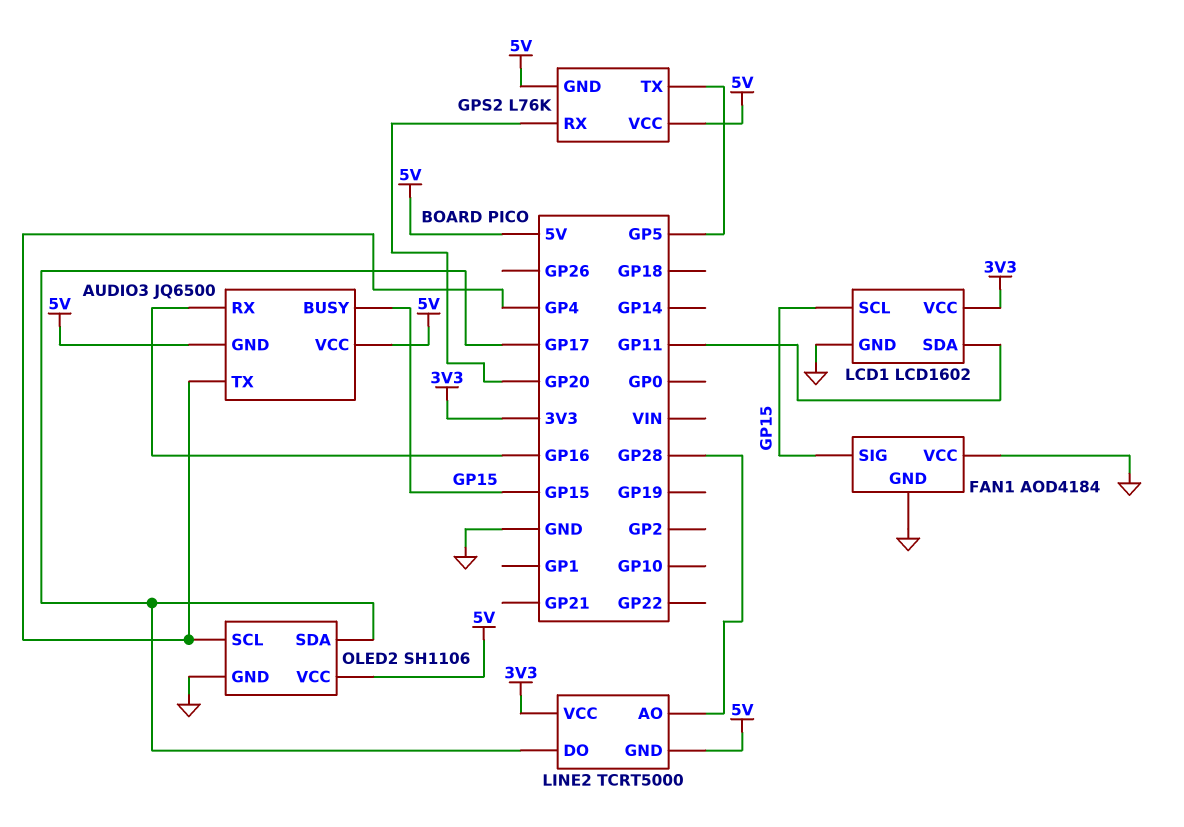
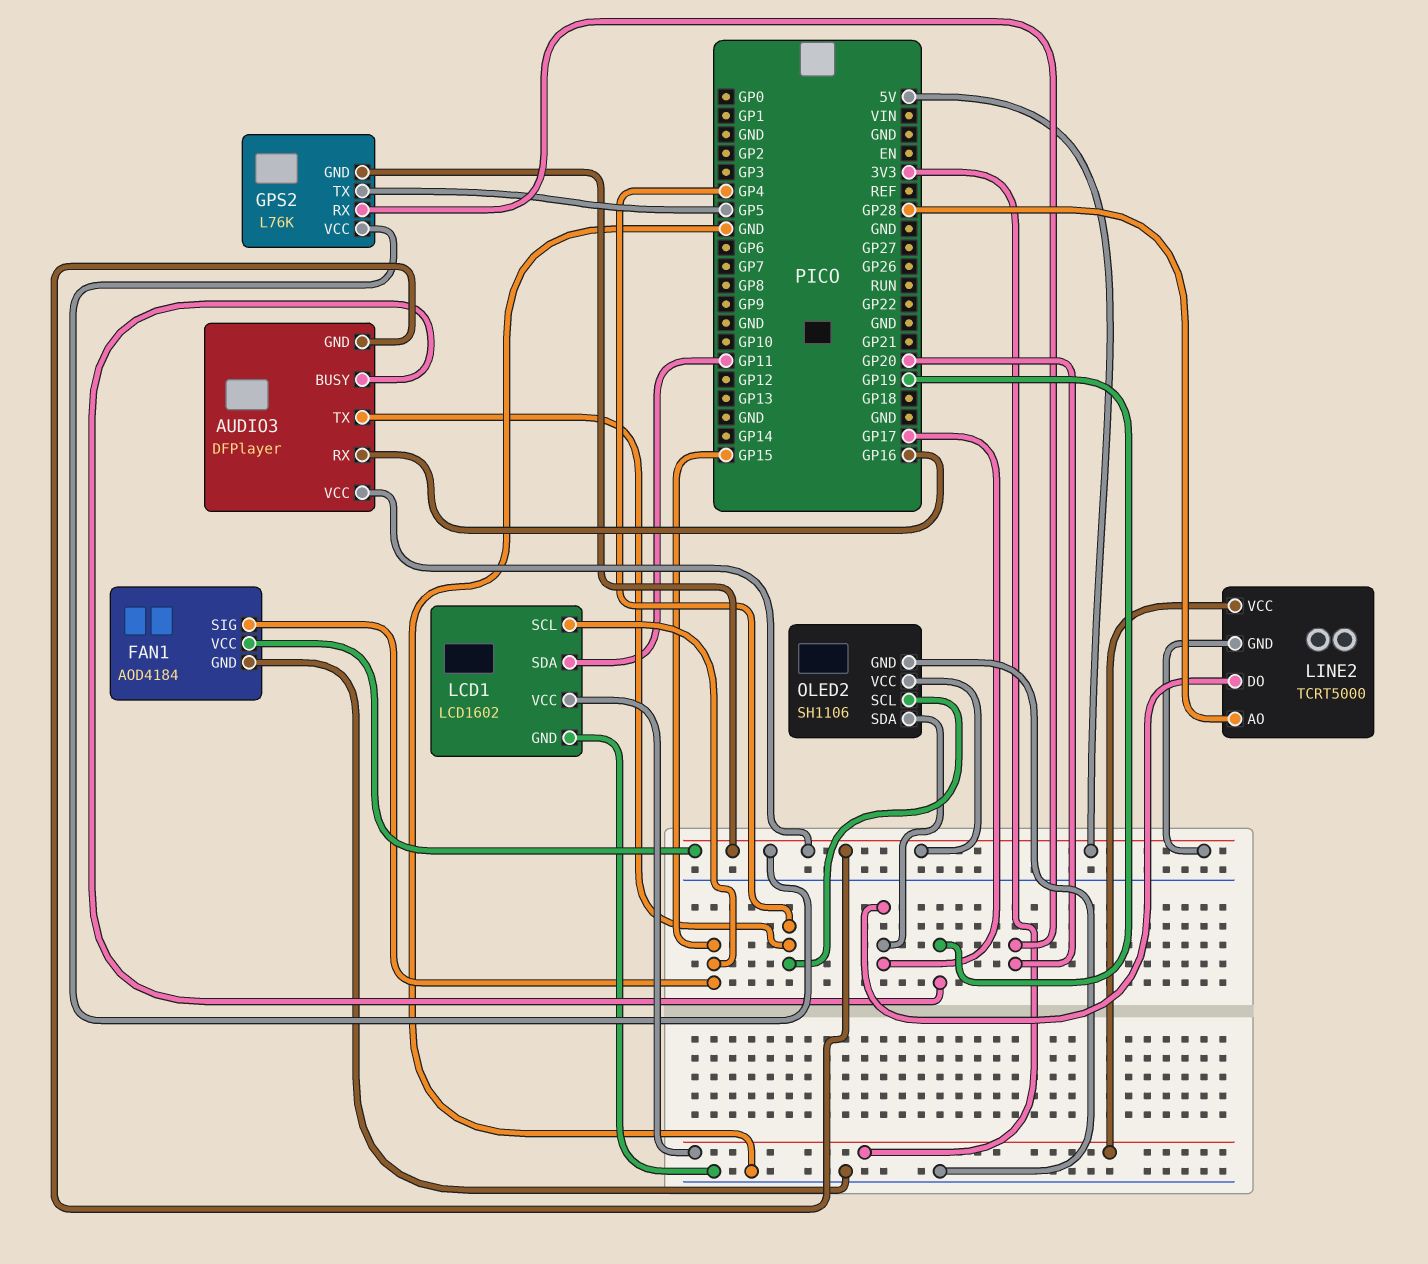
AUDIO3: JQ6500 -> DFPlayer
AUDIO3 pin BUSY: GP15 -> GP19
FAN1 pin VCC: GND -> 5V

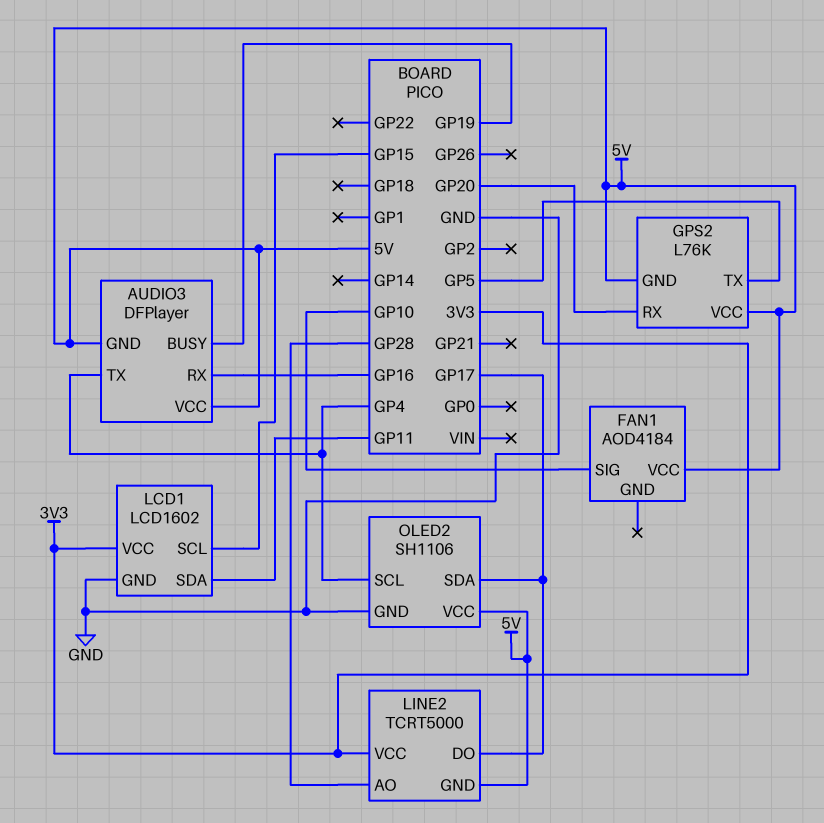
FAN1 pin GND: GND -> none
FAN1 pin SIG: GP15 -> GP10

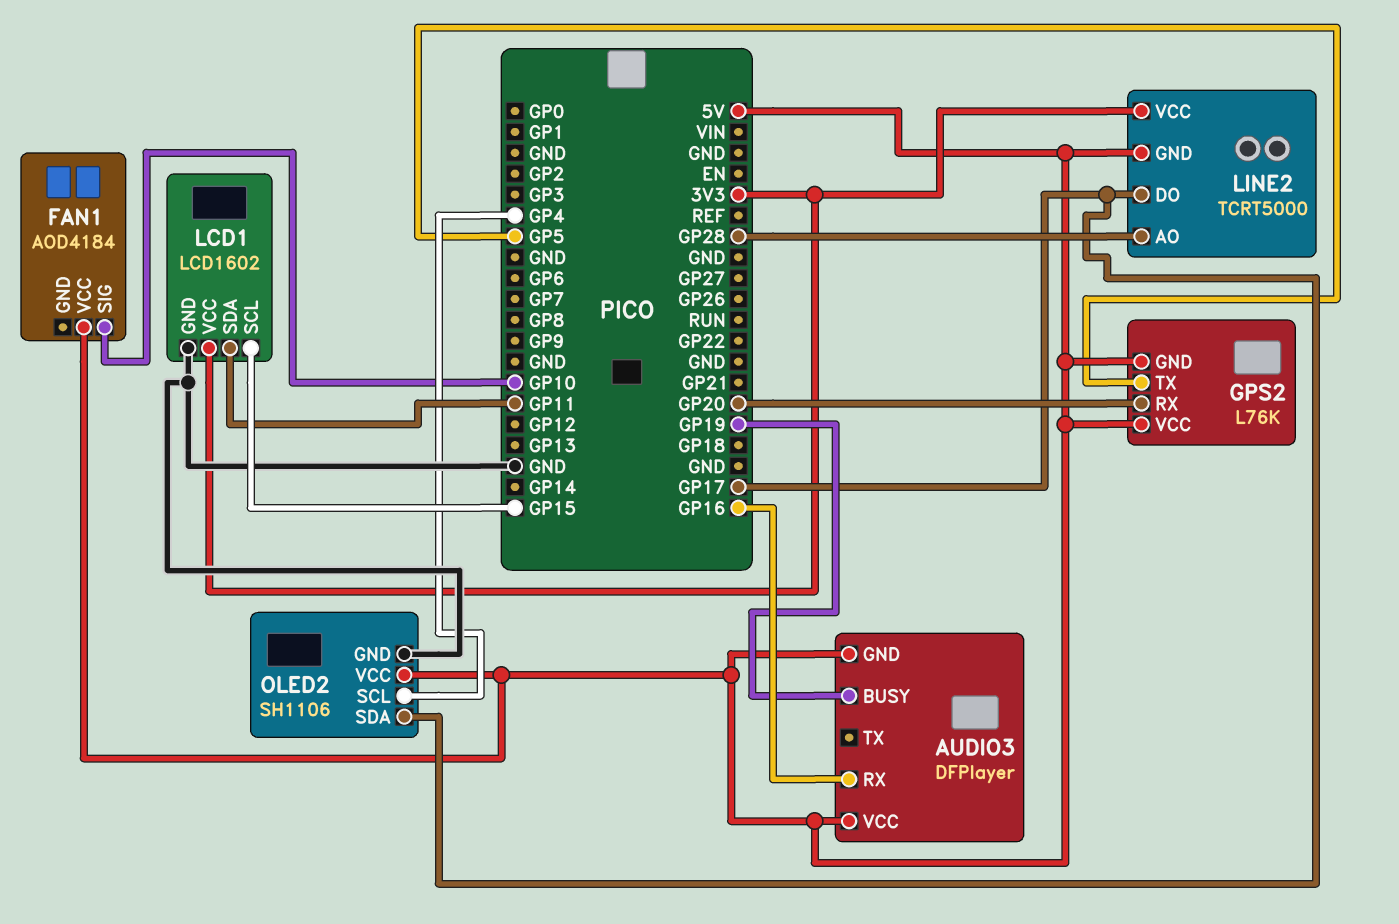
AUDIO3 pin TX: GP4 -> none

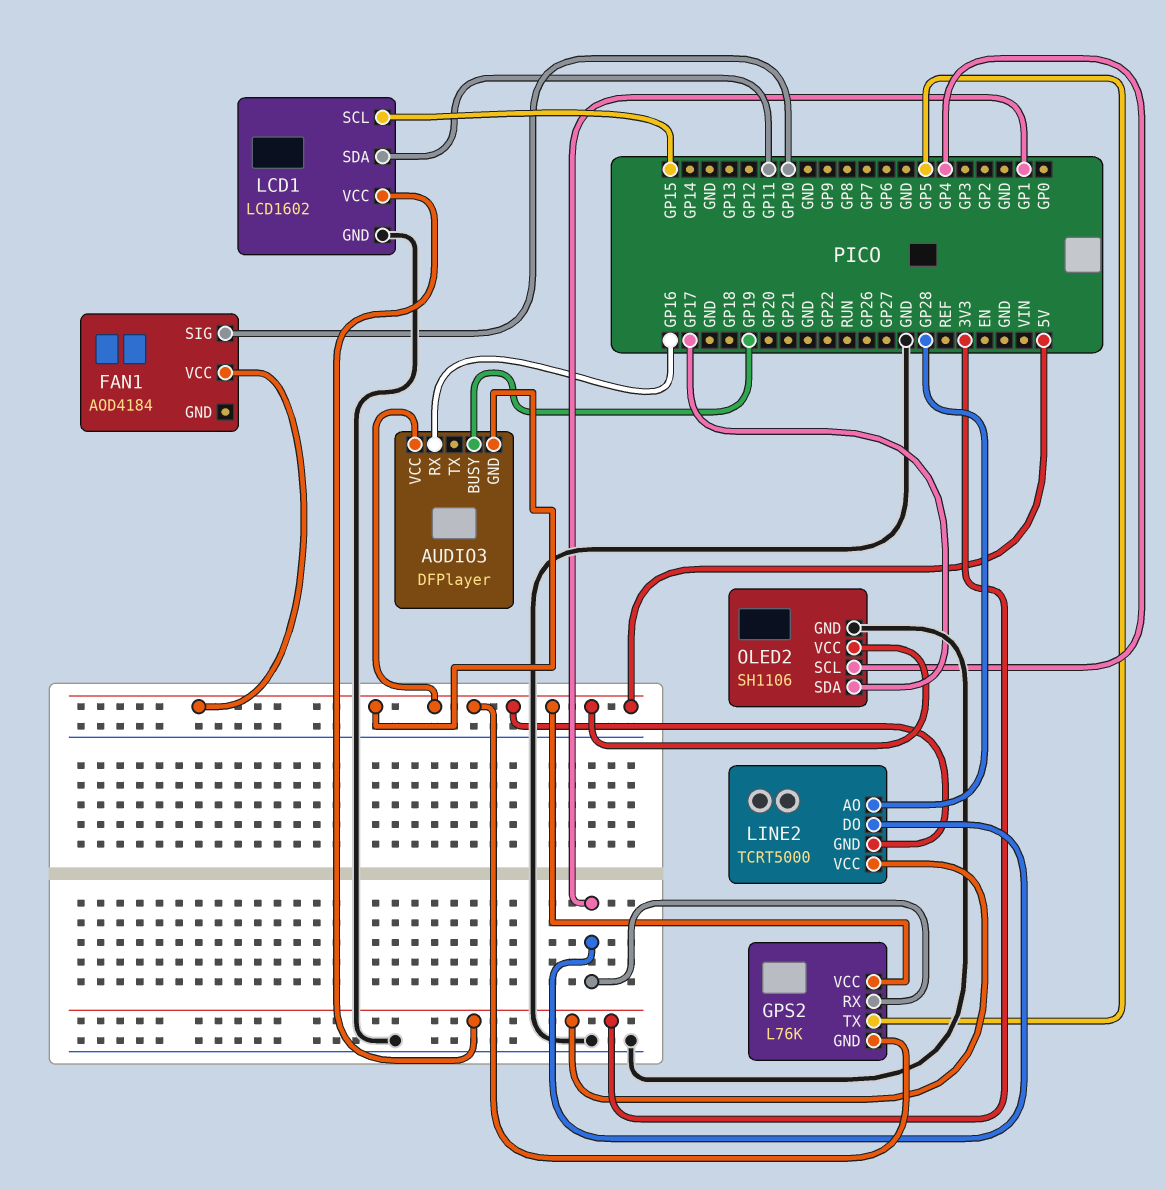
GPS2 pin RX: GP20 -> GP1
LINE2 pin DO: GP17 -> GP1

